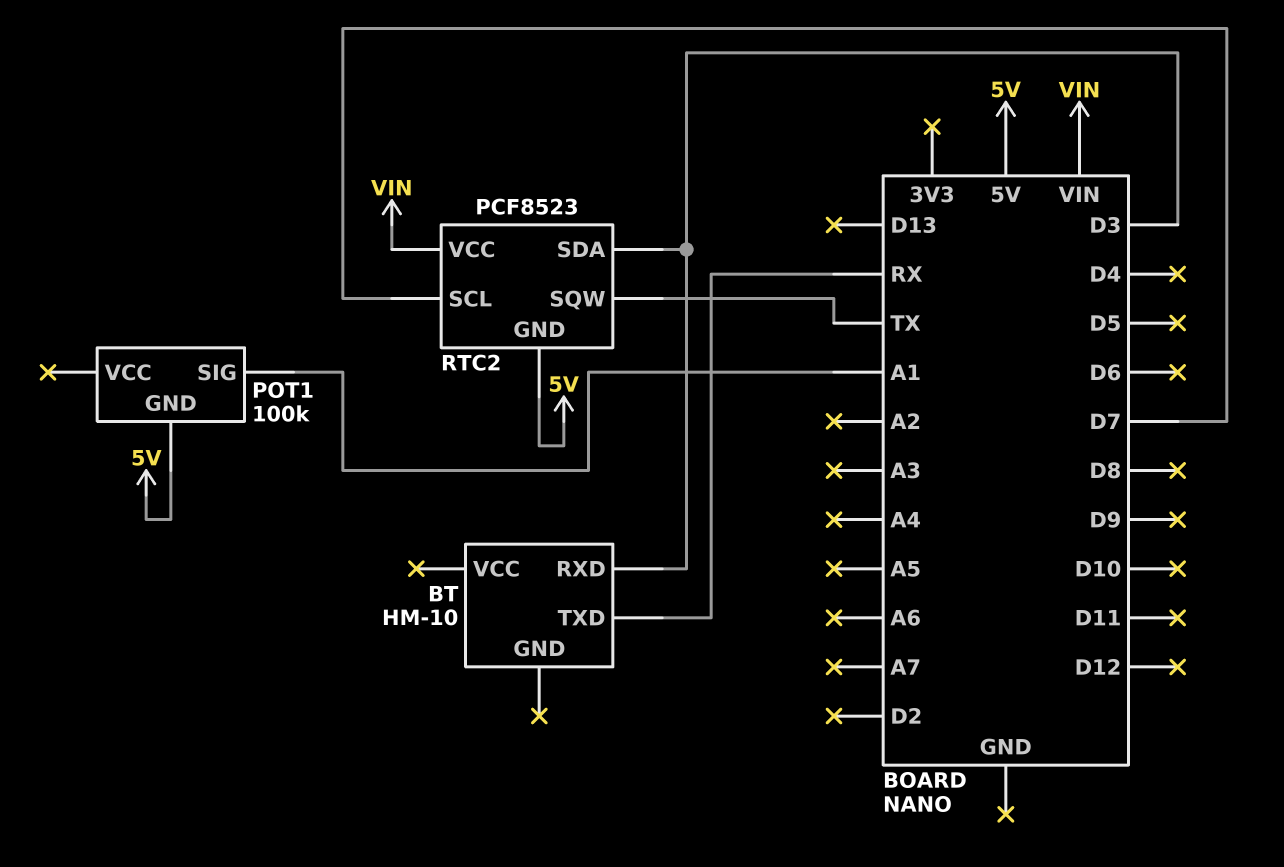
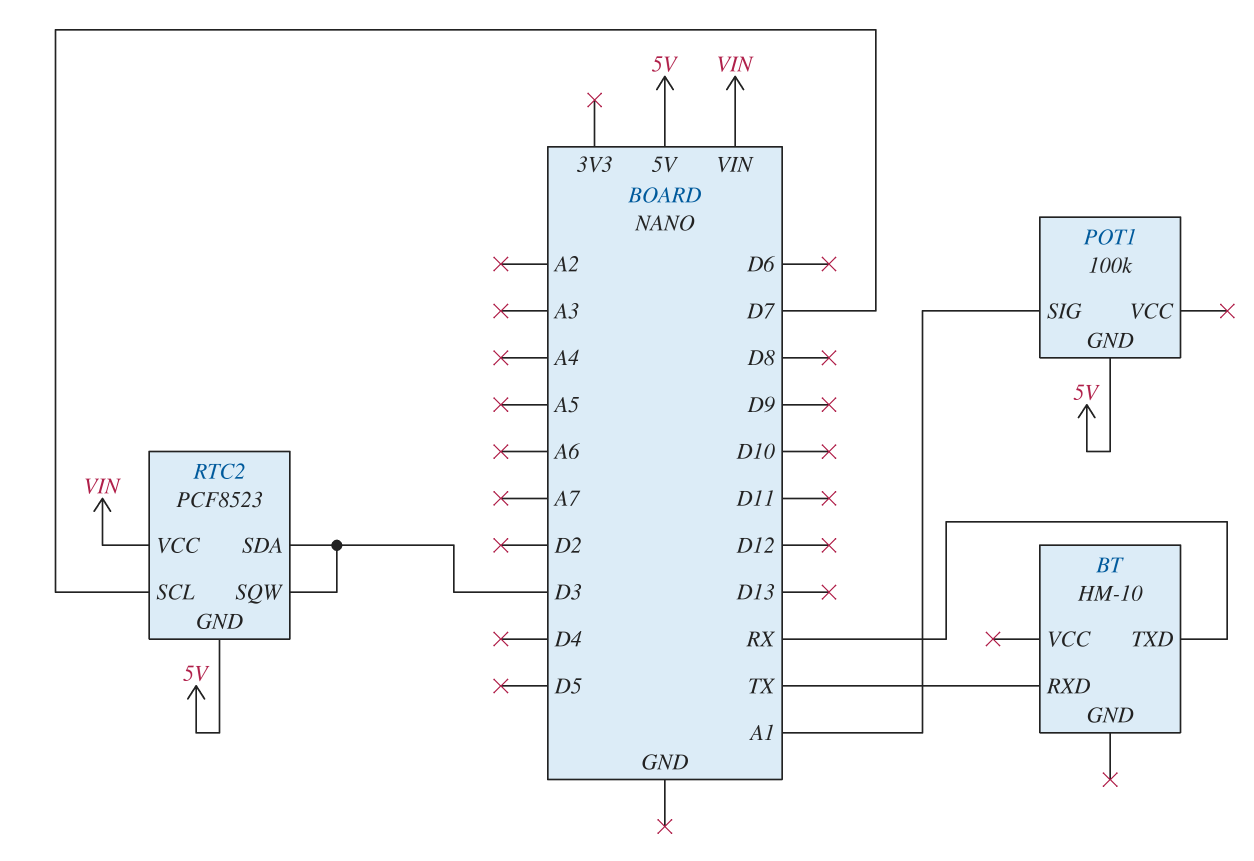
BT pin RXD: D3 -> TX
RTC2 pin SQW: TX -> D3

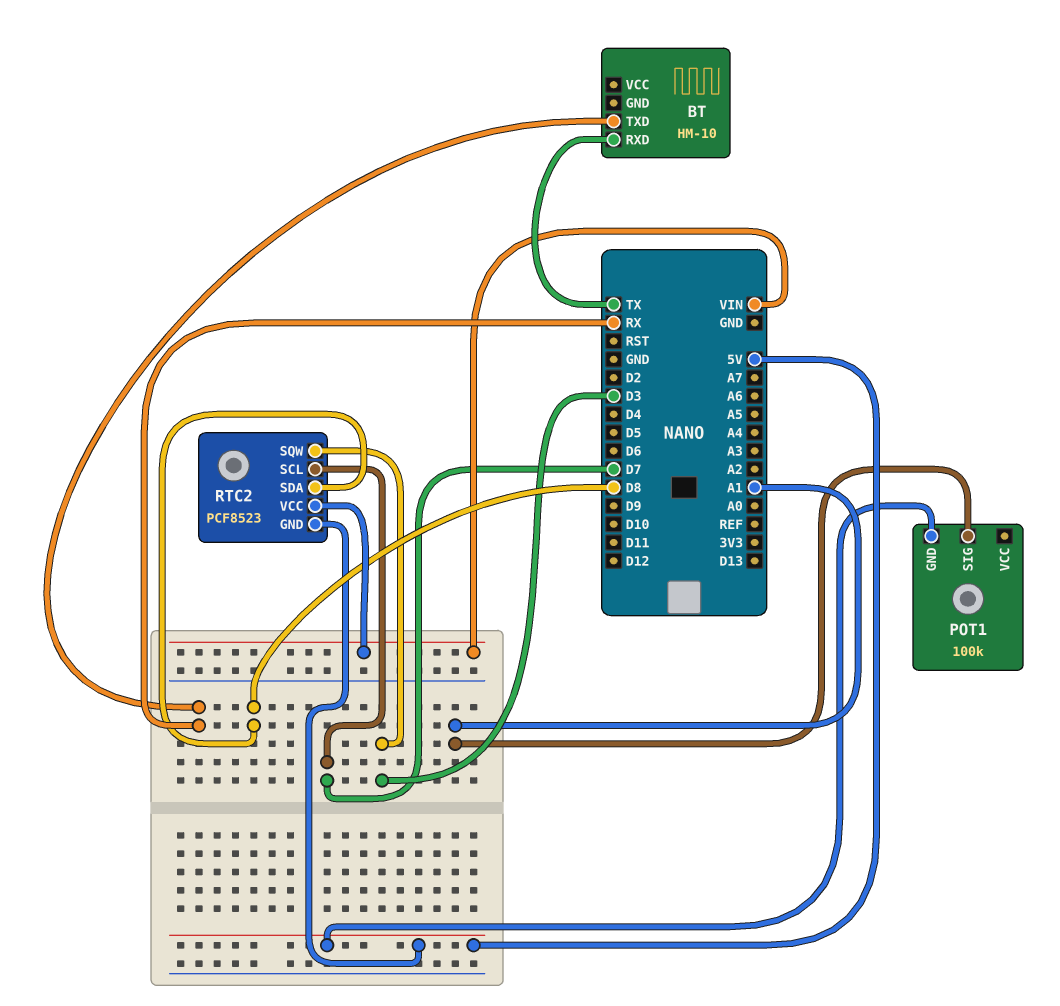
RTC2 pin SDA: D3 -> D8

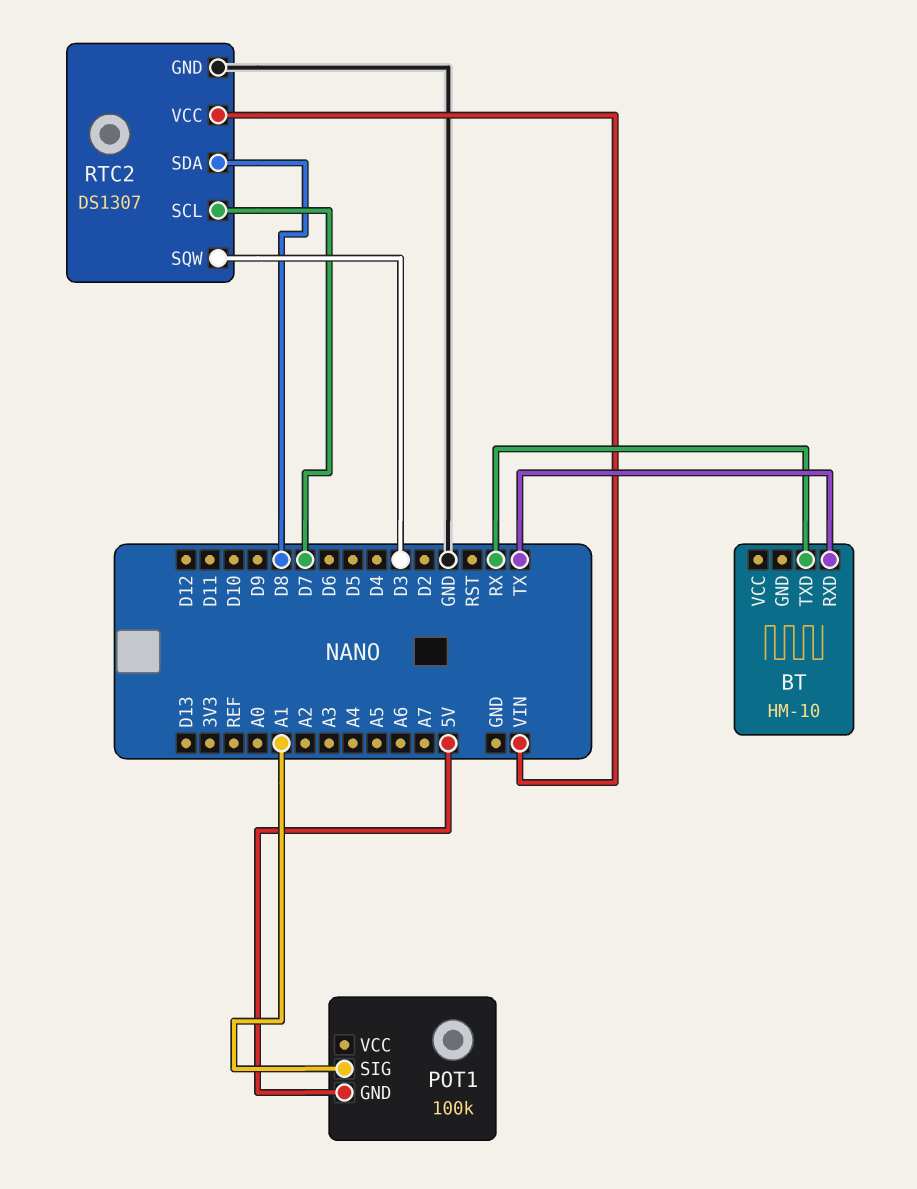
RTC2: PCF8523 -> DS1307
RTC2 pin GND: 5V -> GND

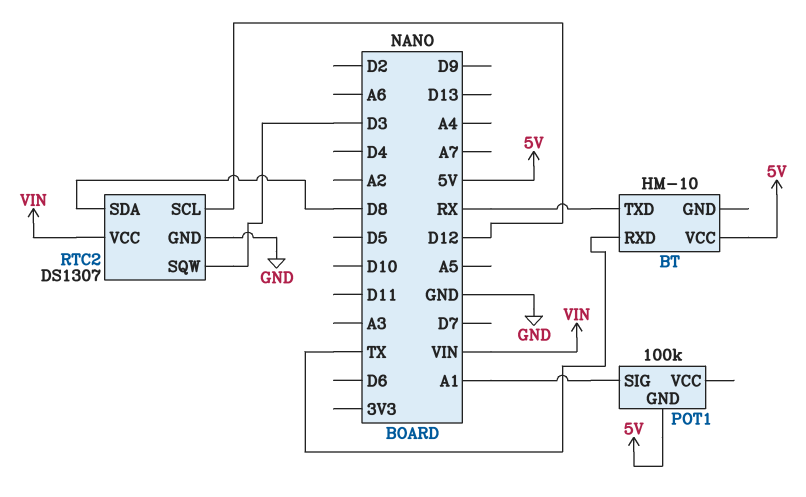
BT pin VCC: none -> 5V
RTC2 pin SCL: D7 -> D12

